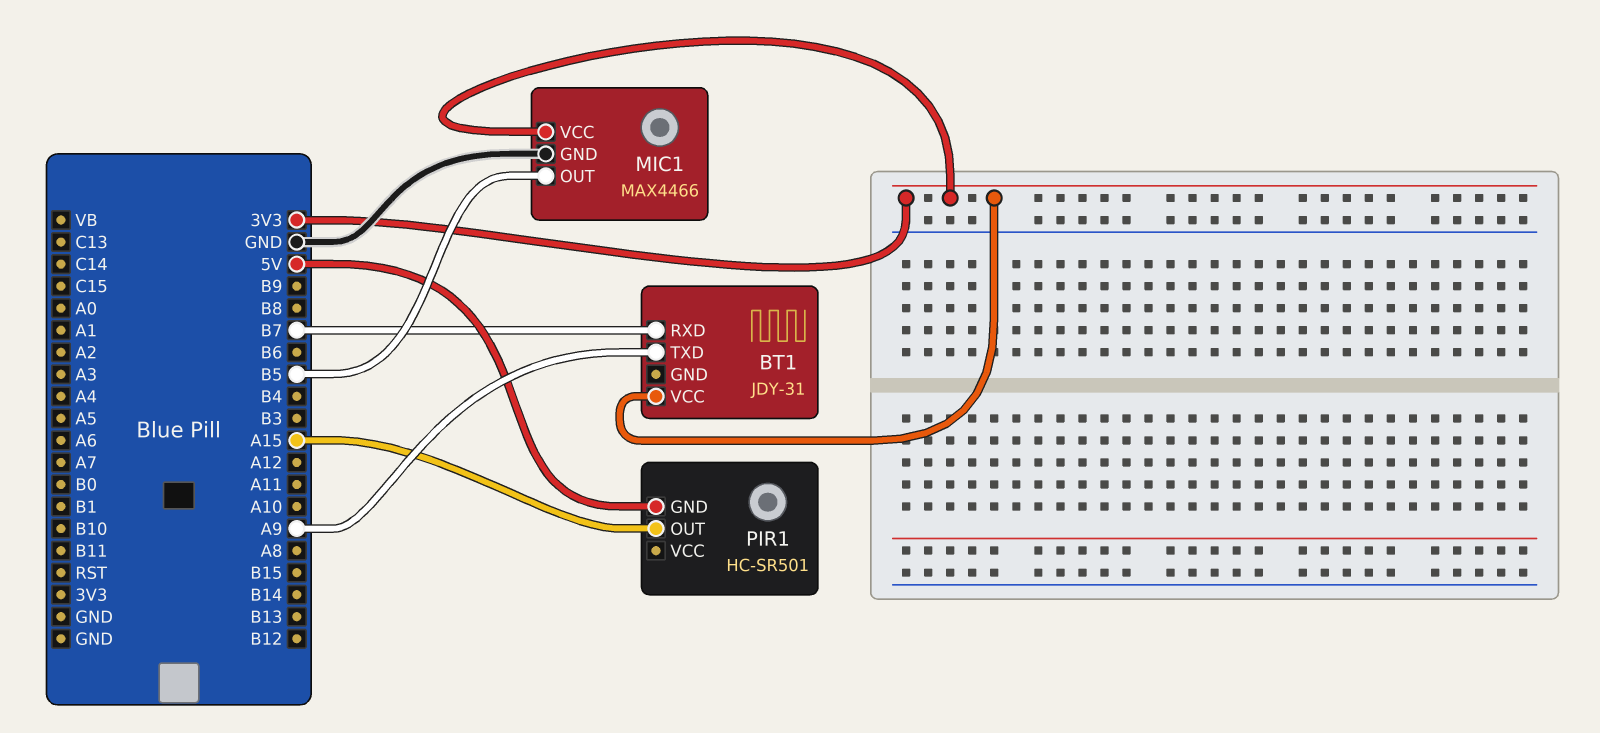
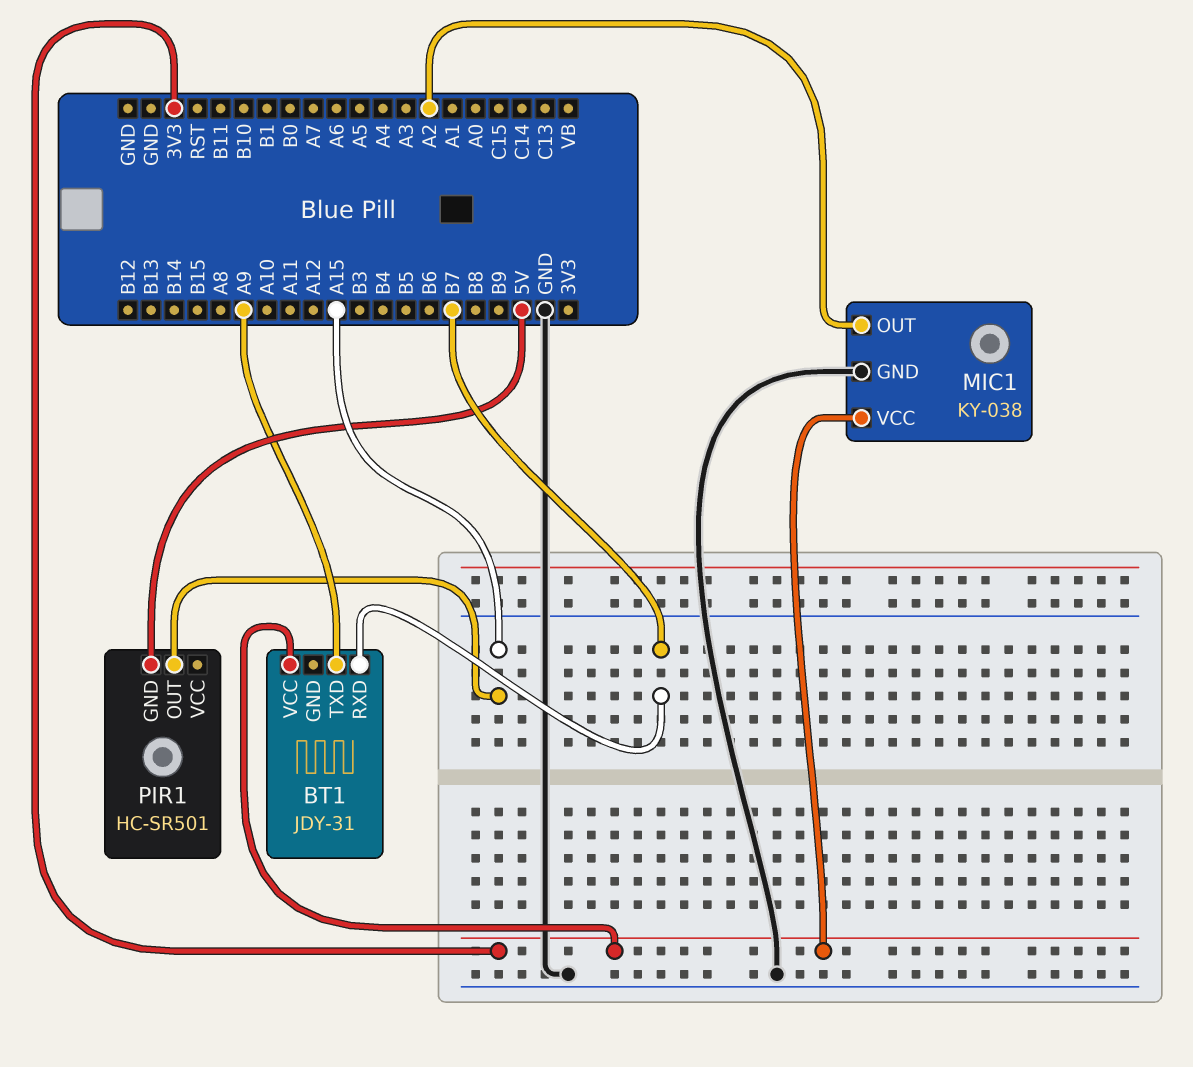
MIC1: MAX4466 -> KY-038
MIC1 pin OUT: B5 -> A2

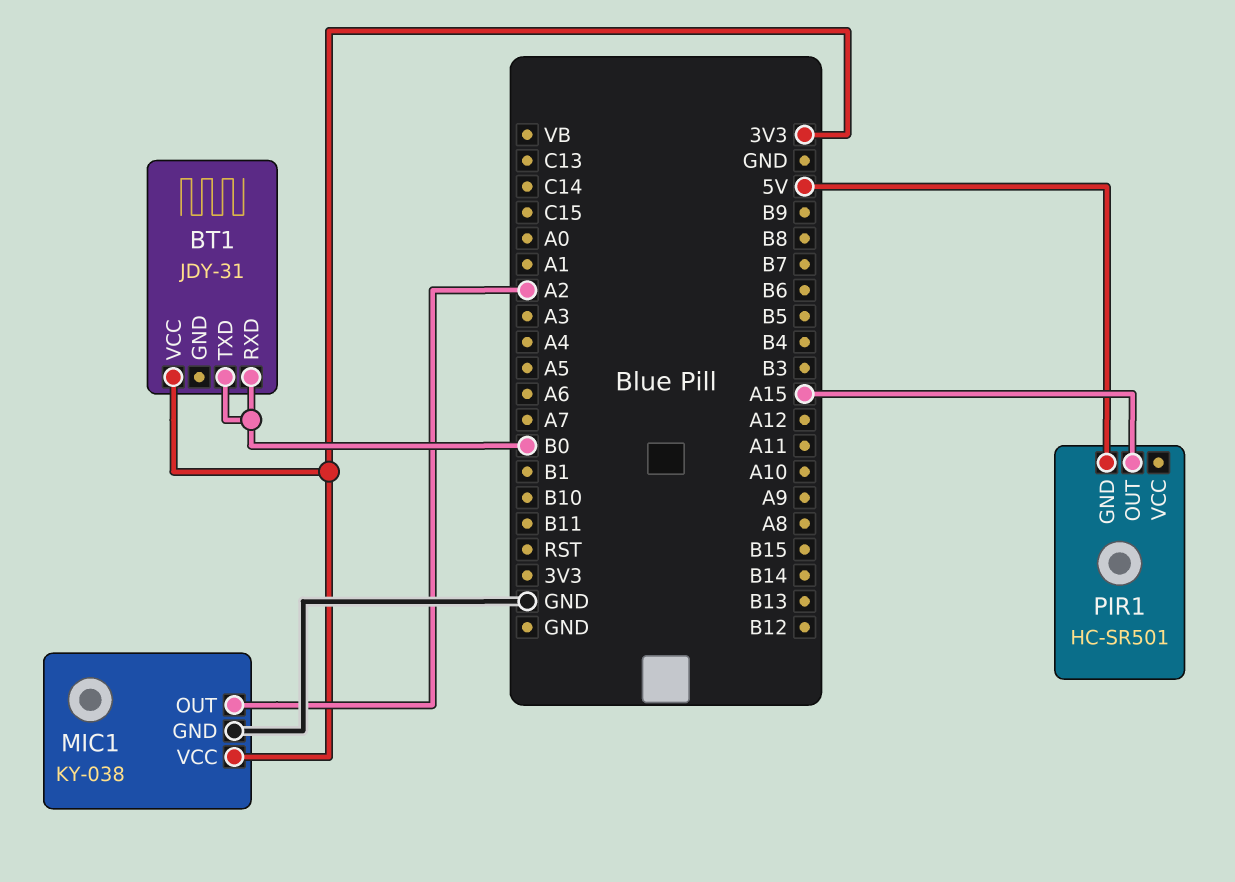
BT1 pin RXD: B7 -> B0
BT1 pin TXD: A9 -> B0

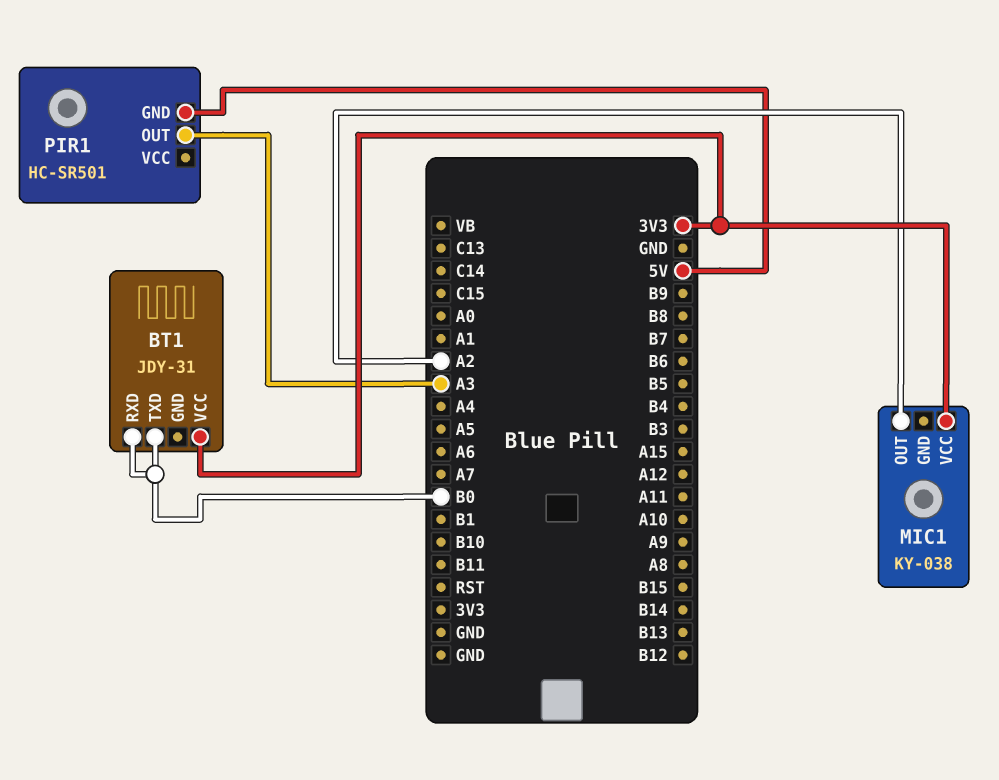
MIC1 pin GND: GND -> none
PIR1 pin OUT: A15 -> A3

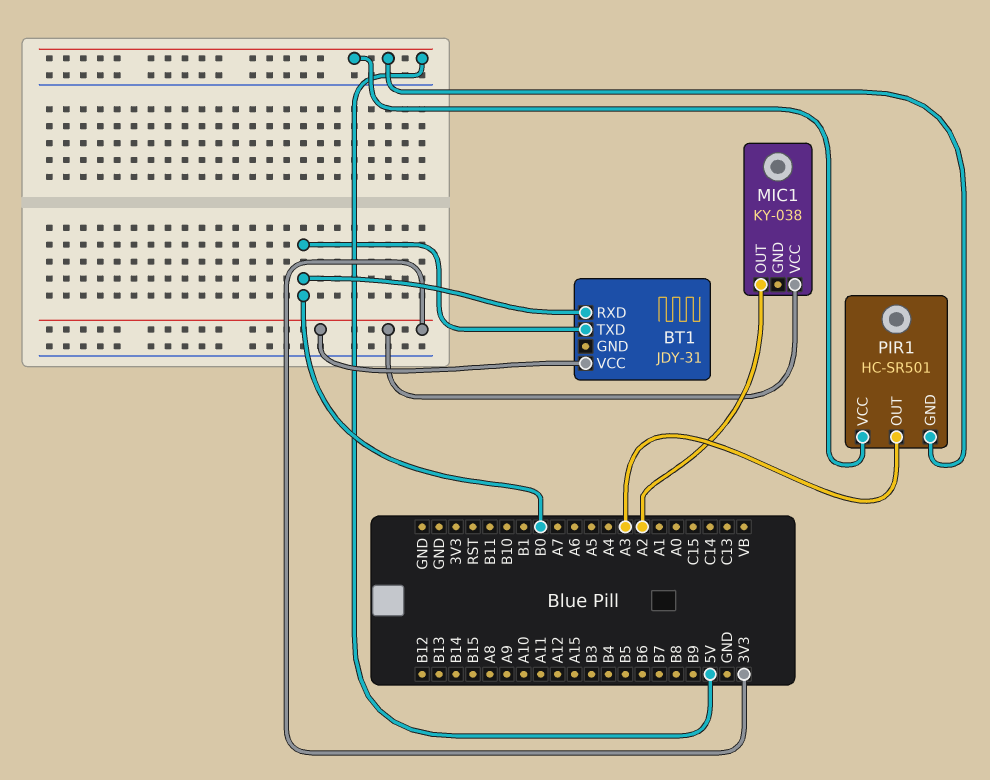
PIR1 pin VCC: none -> 5V

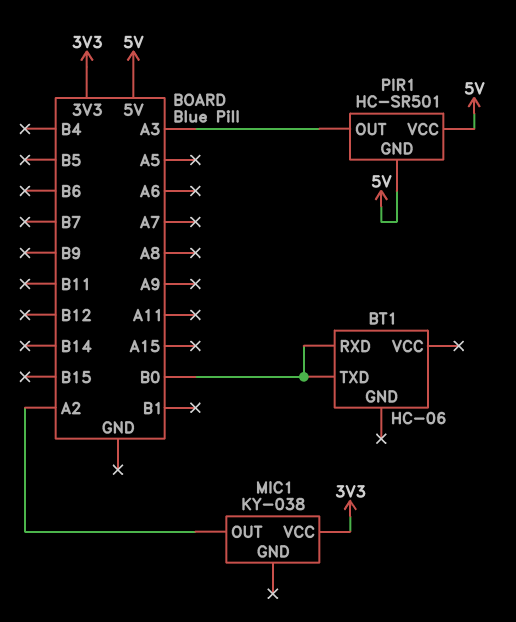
BT1: JDY-31 -> HC-06
BT1 pin VCC: 3V3 -> none

